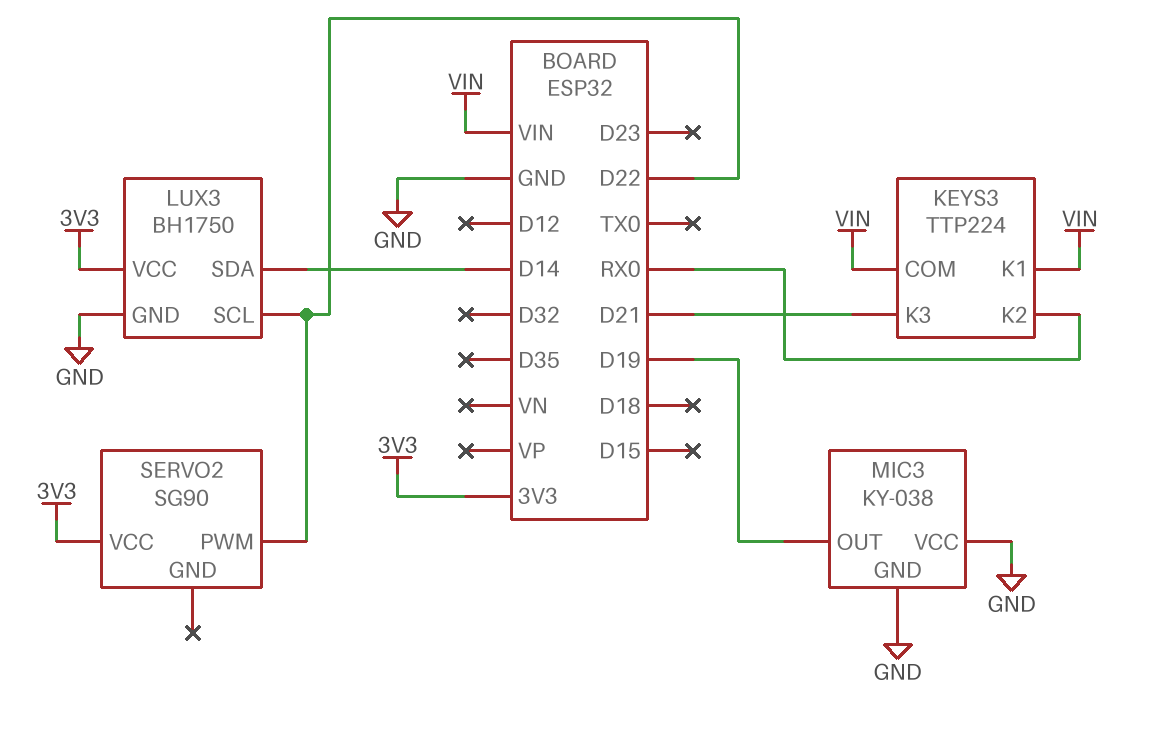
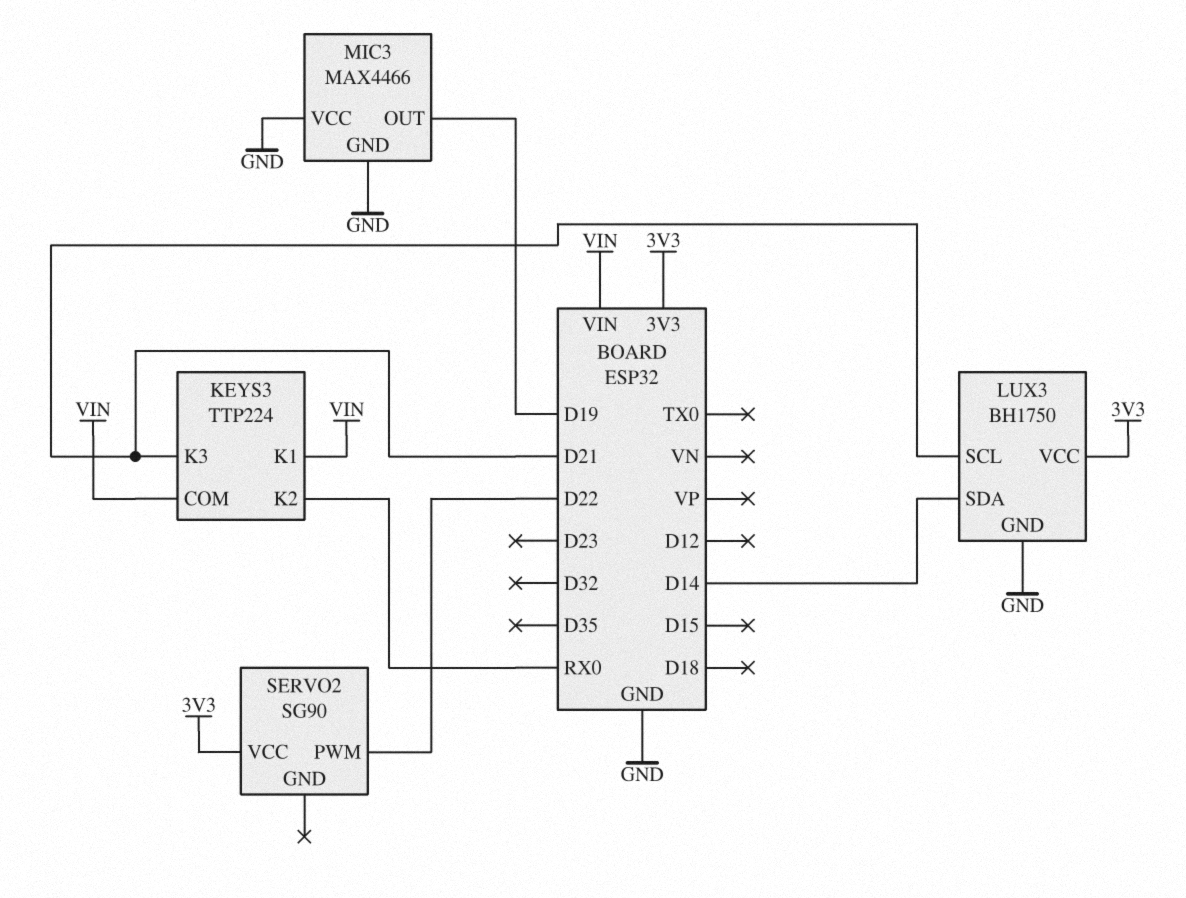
LUX3 pin SCL: D22 -> D21
MIC3: KY-038 -> MAX4466

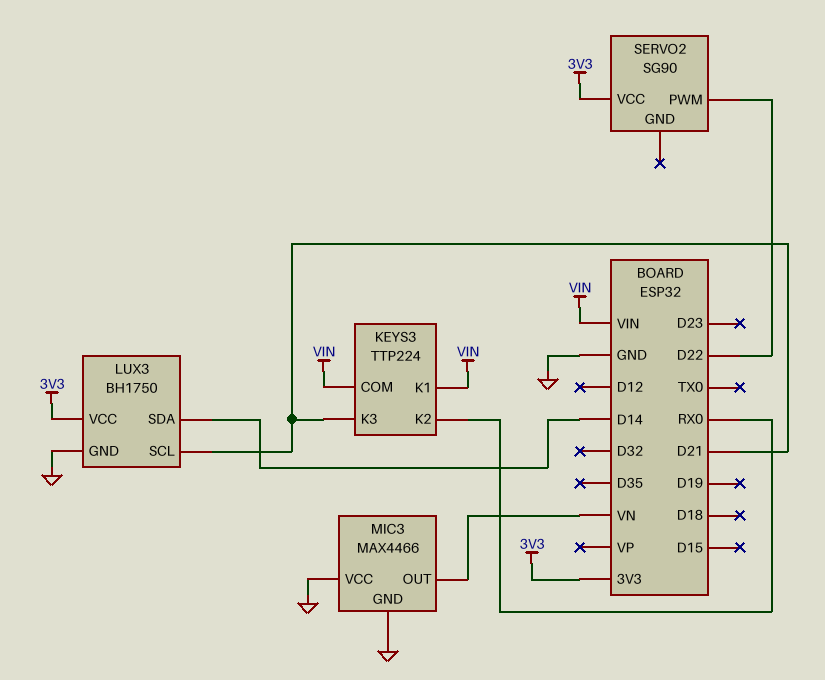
MIC3 pin OUT: D19 -> VN

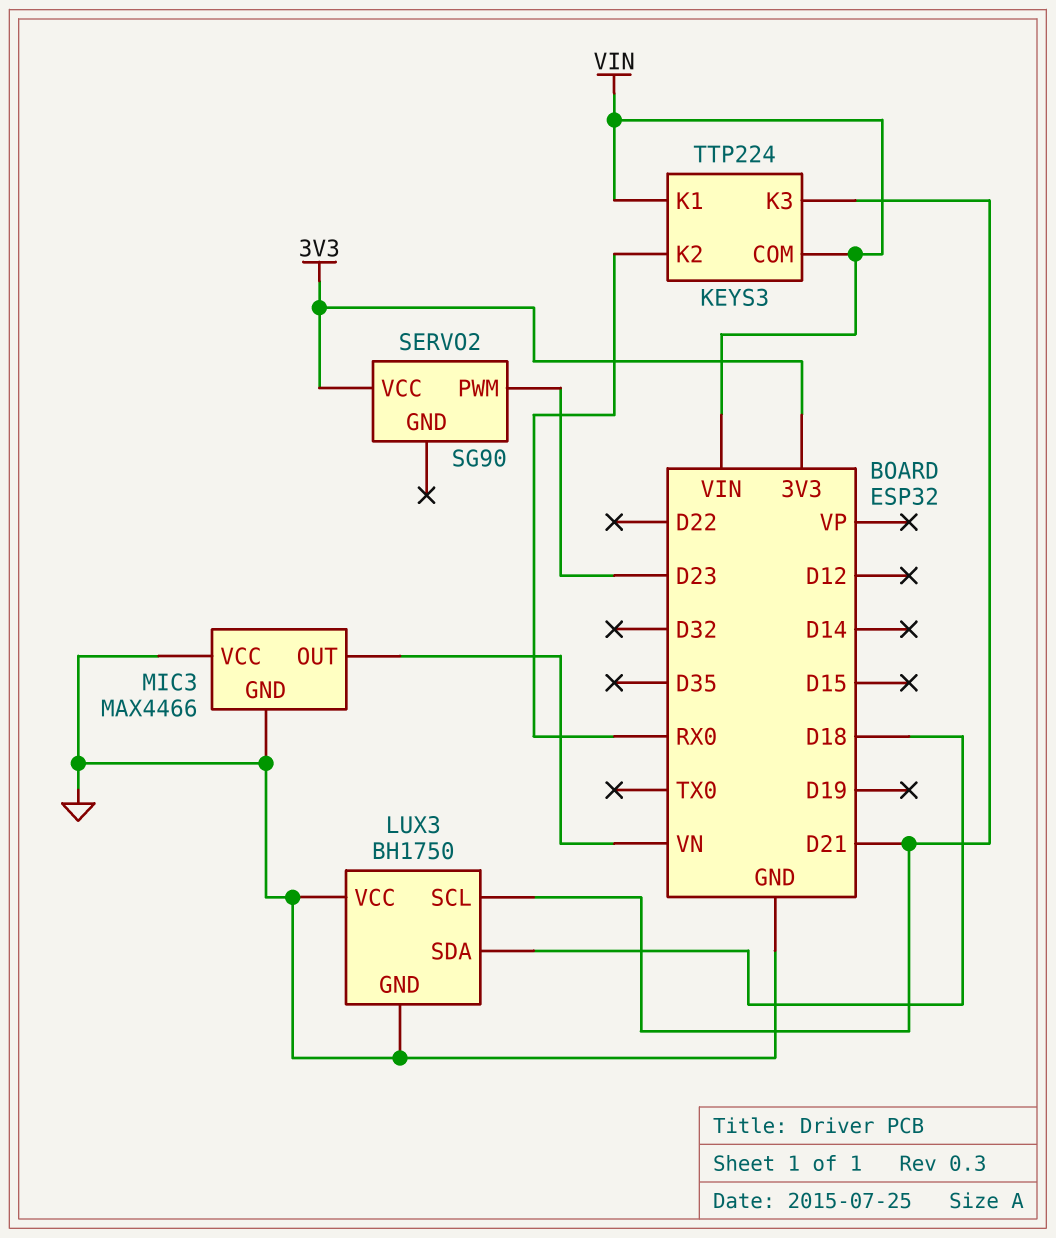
LUX3 pin SDA: D14 -> D18
LUX3 pin VCC: 3V3 -> GND
SERVO2 pin PWM: D22 -> D23

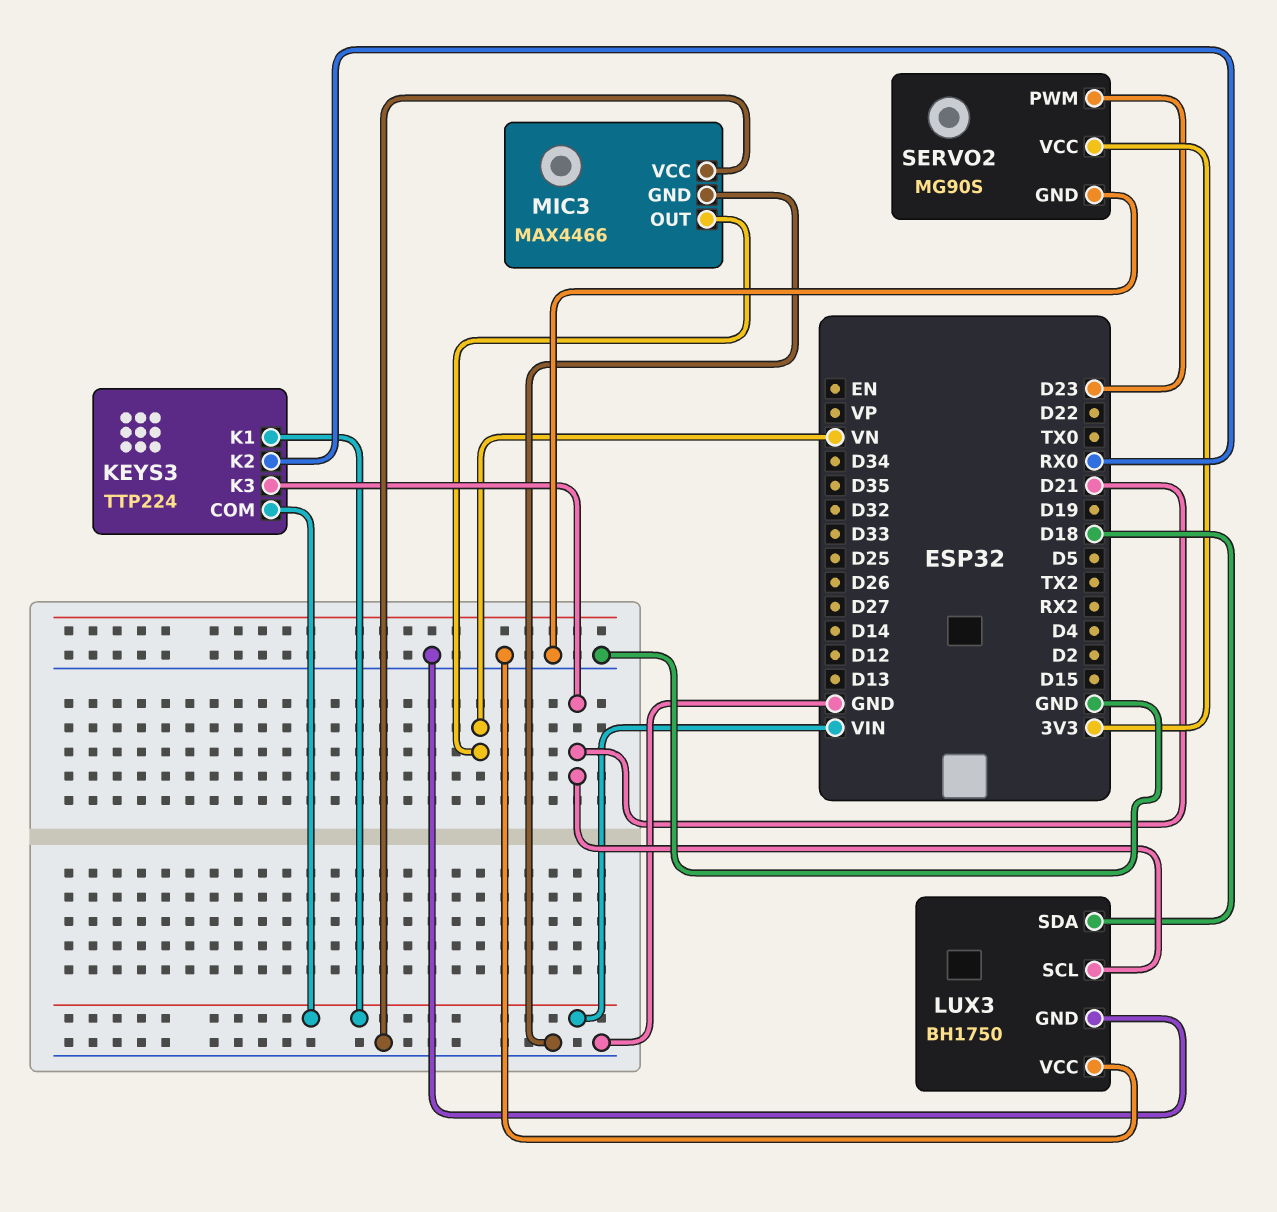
SERVO2: SG90 -> MG90S
SERVO2 pin GND: none -> GND

